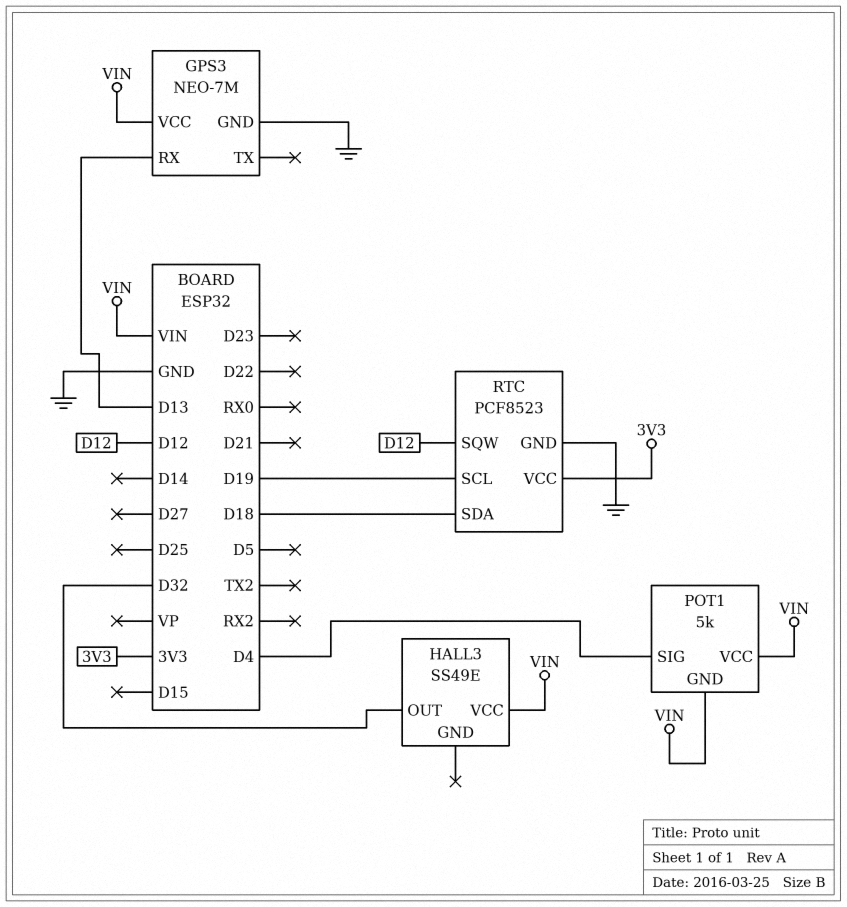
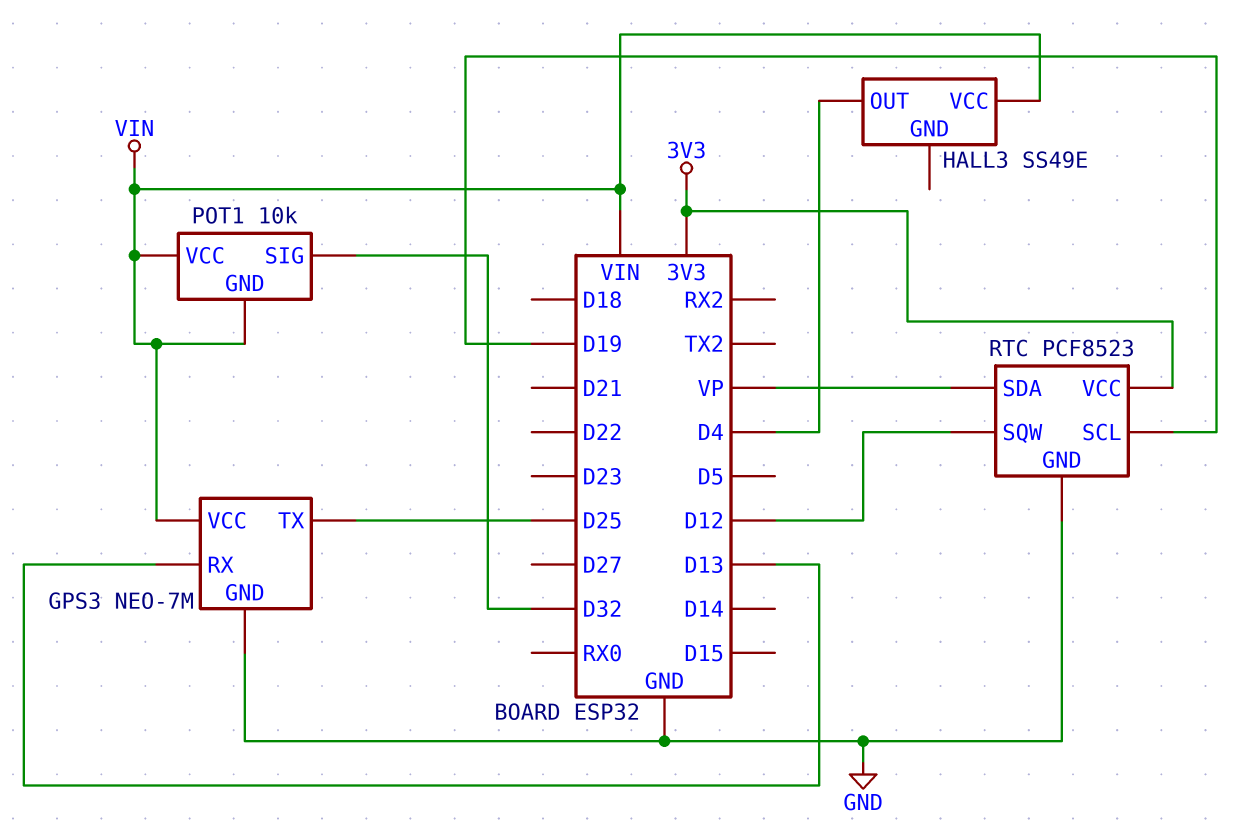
GPS3 pin TX: none -> D25
HALL3 pin OUT: D32 -> D4
POT1: 5k -> 10k
POT1 pin SIG: D4 -> D32
RTC pin SDA: D18 -> VP

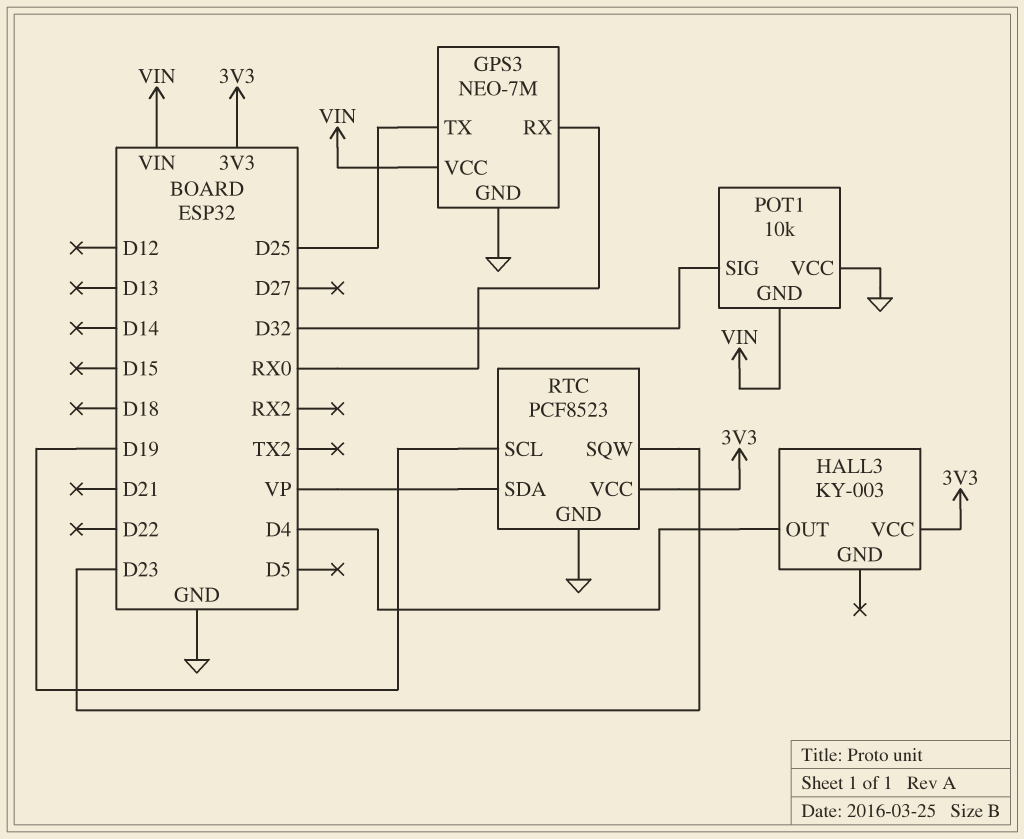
GPS3 pin RX: D13 -> RX0
HALL3: SS49E -> KY-003
HALL3 pin VCC: VIN -> 3V3
POT1 pin VCC: VIN -> GND
RTC pin SQW: D12 -> D23

